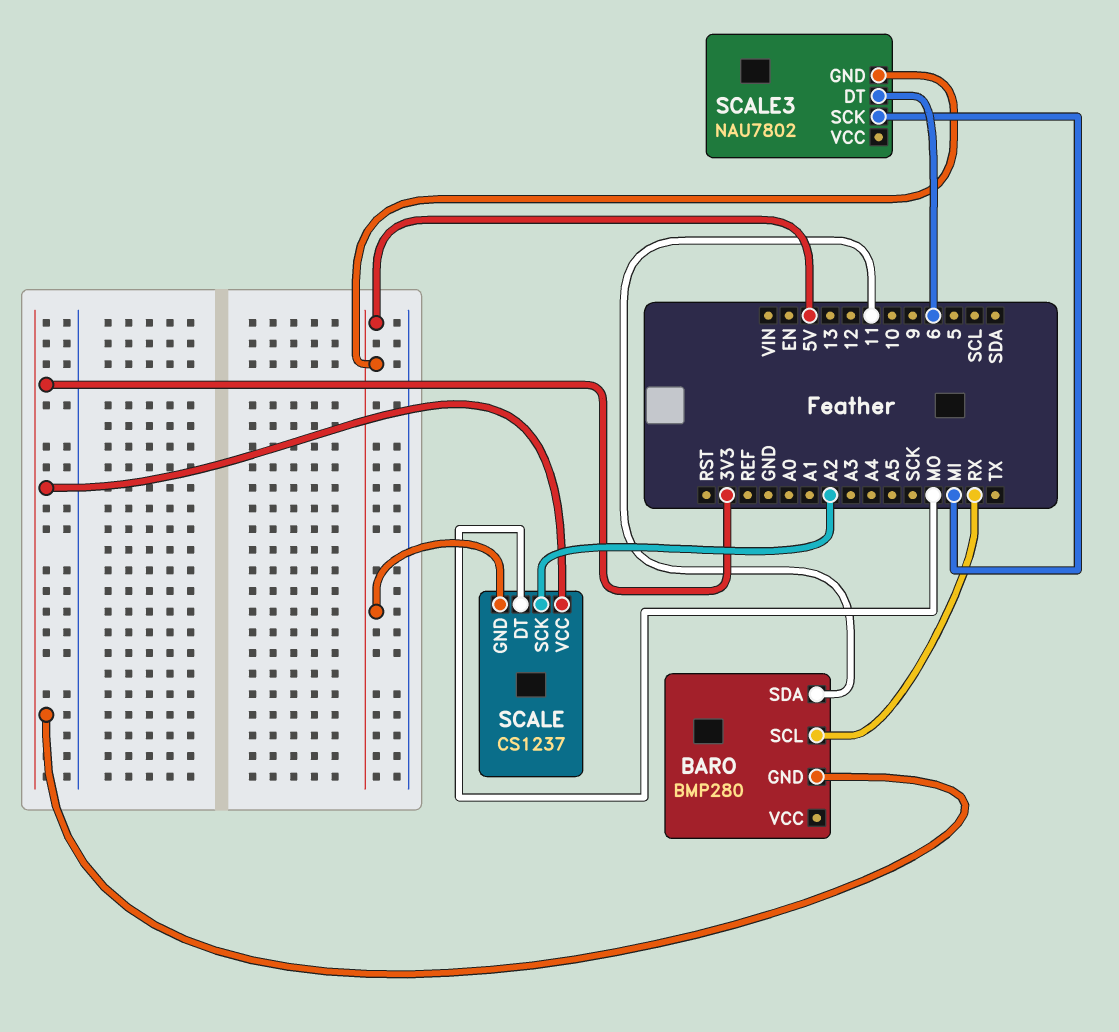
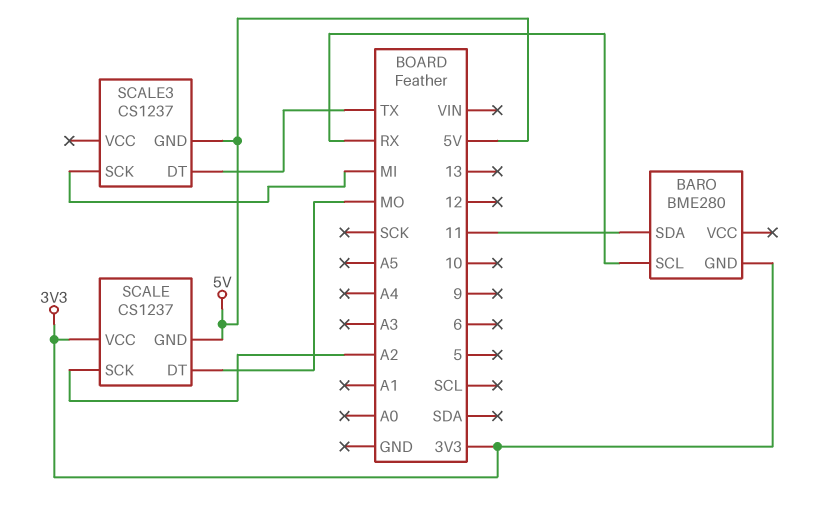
BARO: BMP280 -> BME280
SCALE3: NAU7802 -> CS1237
SCALE3 pin DT: 6 -> TX

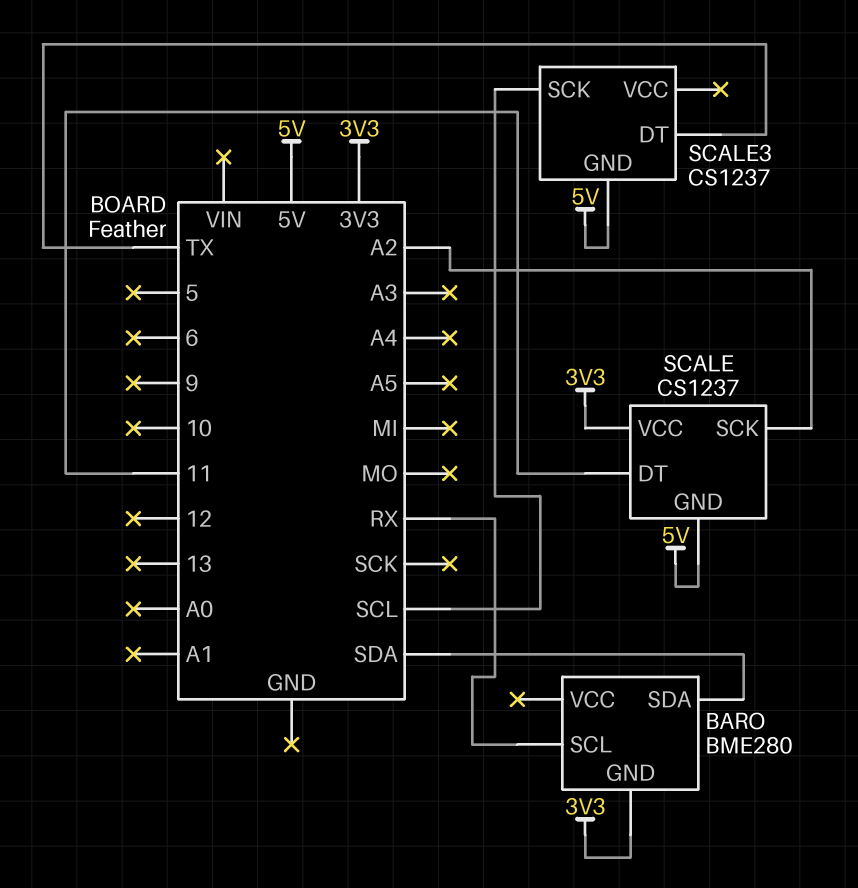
BARO pin SDA: 11 -> SDA
SCALE pin DT: MO -> 11
SCALE3 pin SCK: MI -> SCL

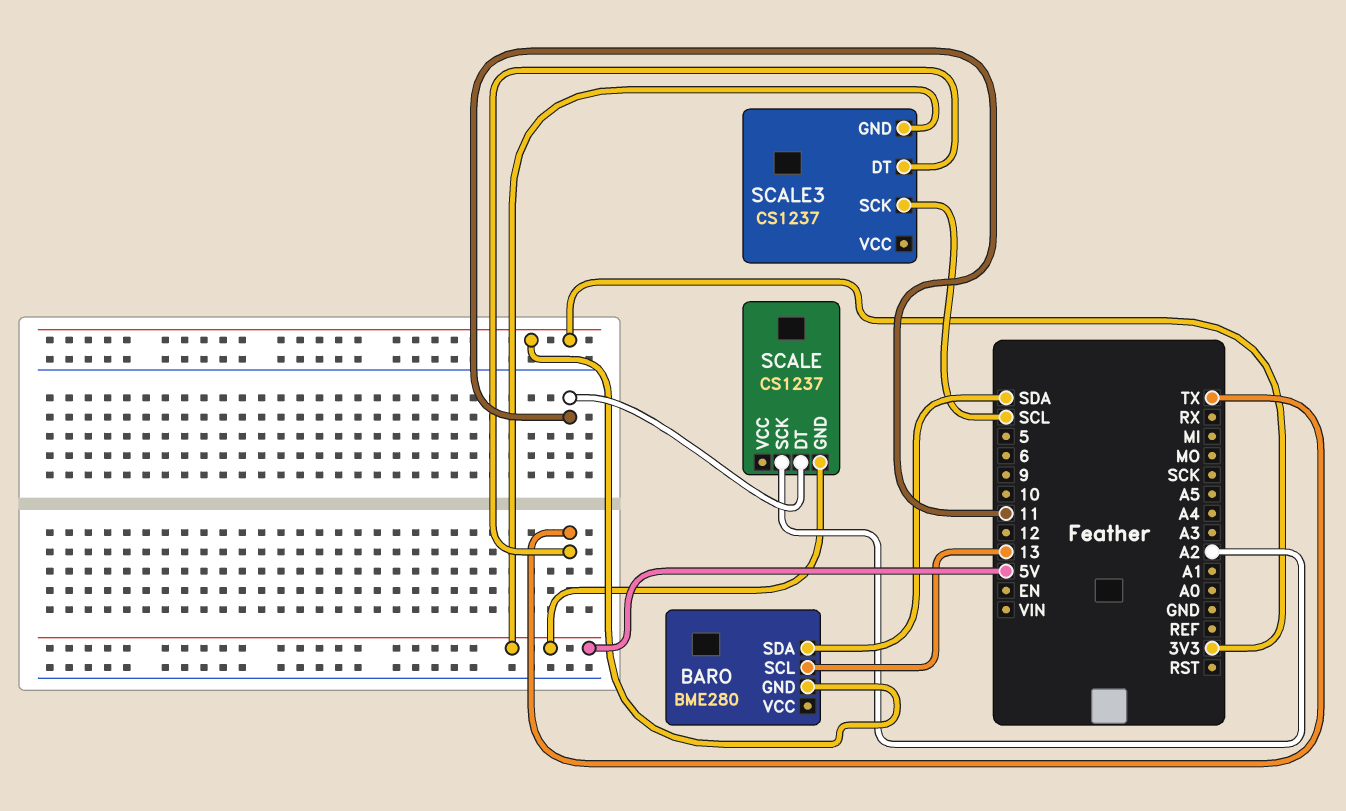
BARO pin SCL: RX -> 13
SCALE pin VCC: 3V3 -> none

